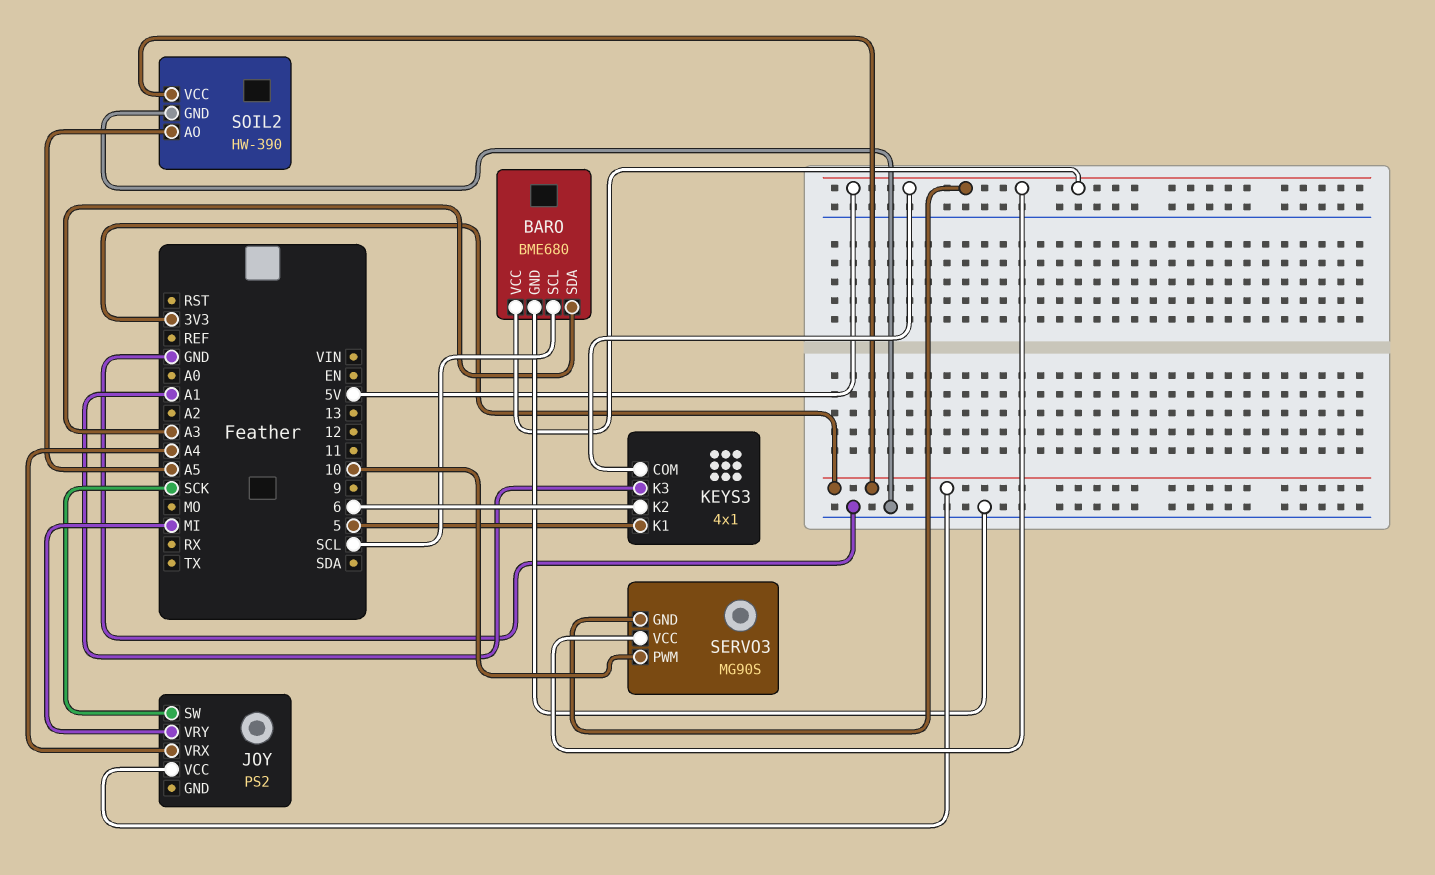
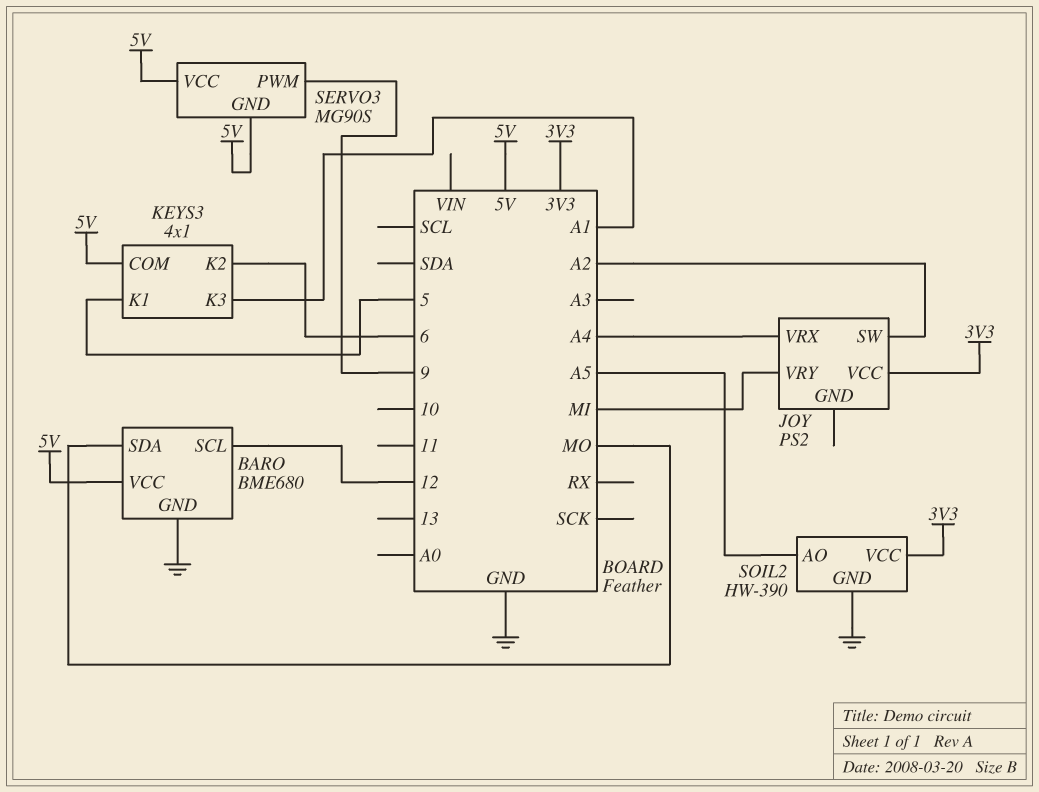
BARO pin SCL: SCL -> 12
BARO pin SDA: A3 -> MO
JOY pin SW: SCK -> A2
SERVO3 pin PWM: 10 -> 9

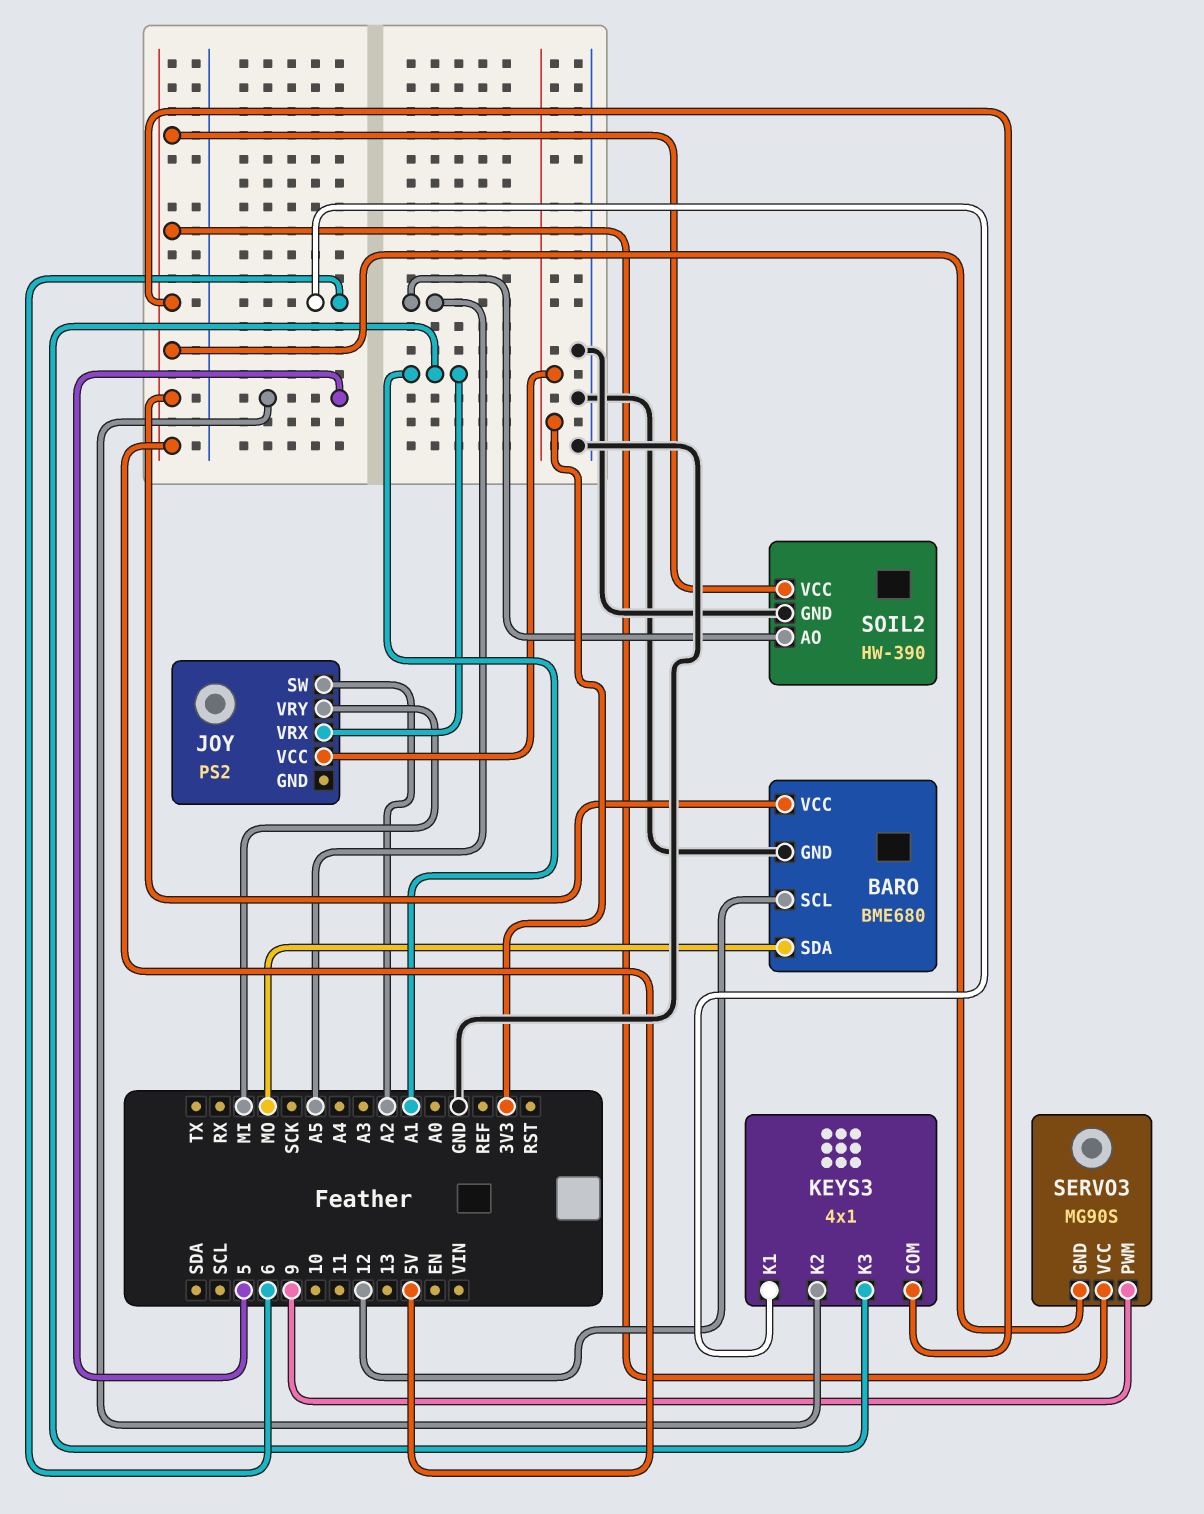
JOY pin VRX: A4 -> A1
KEYS3 pin K1: 5 -> 6
KEYS3 pin K2: 6 -> 5
SOIL2 pin VCC: 3V3 -> 5V

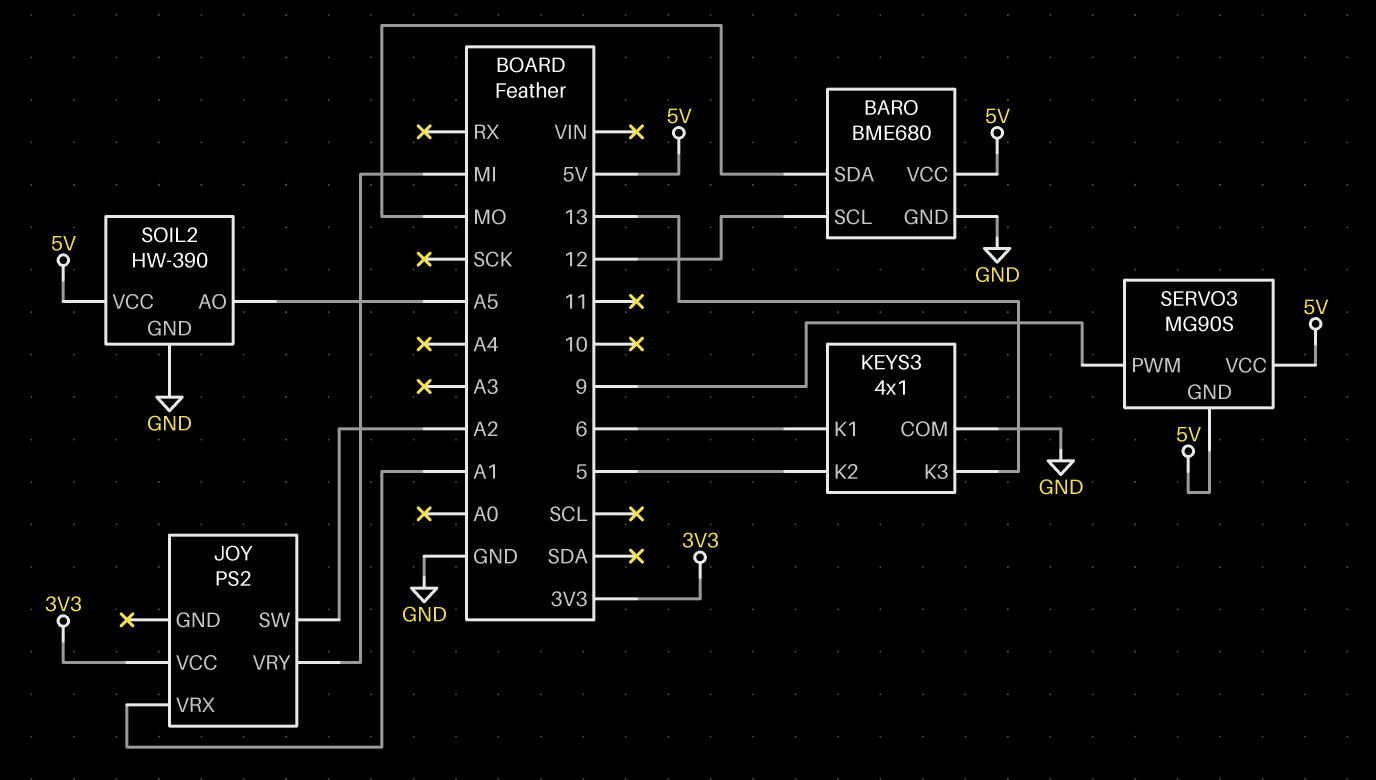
KEYS3 pin COM: 5V -> GND
KEYS3 pin K3: A1 -> 13

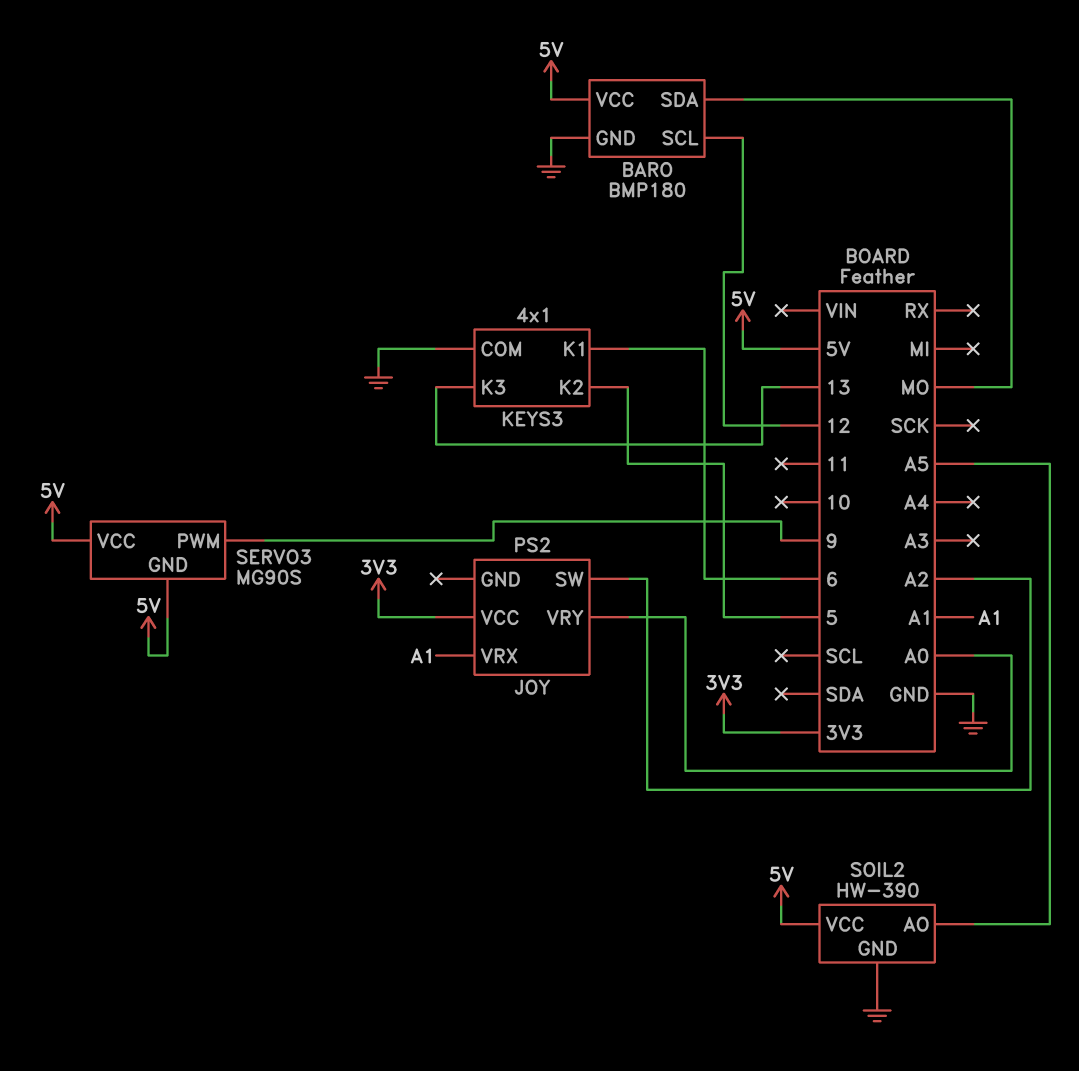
BARO: BME680 -> BMP180
JOY pin VRY: MI -> A0

